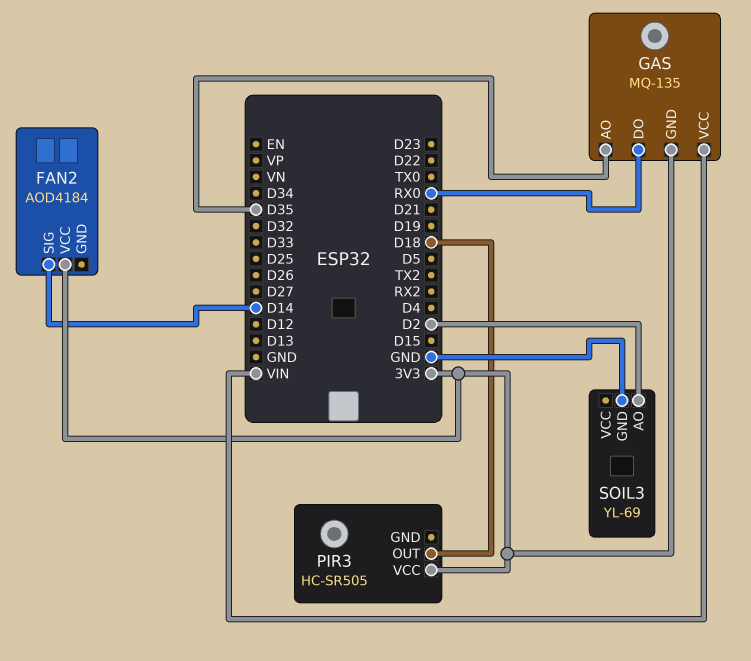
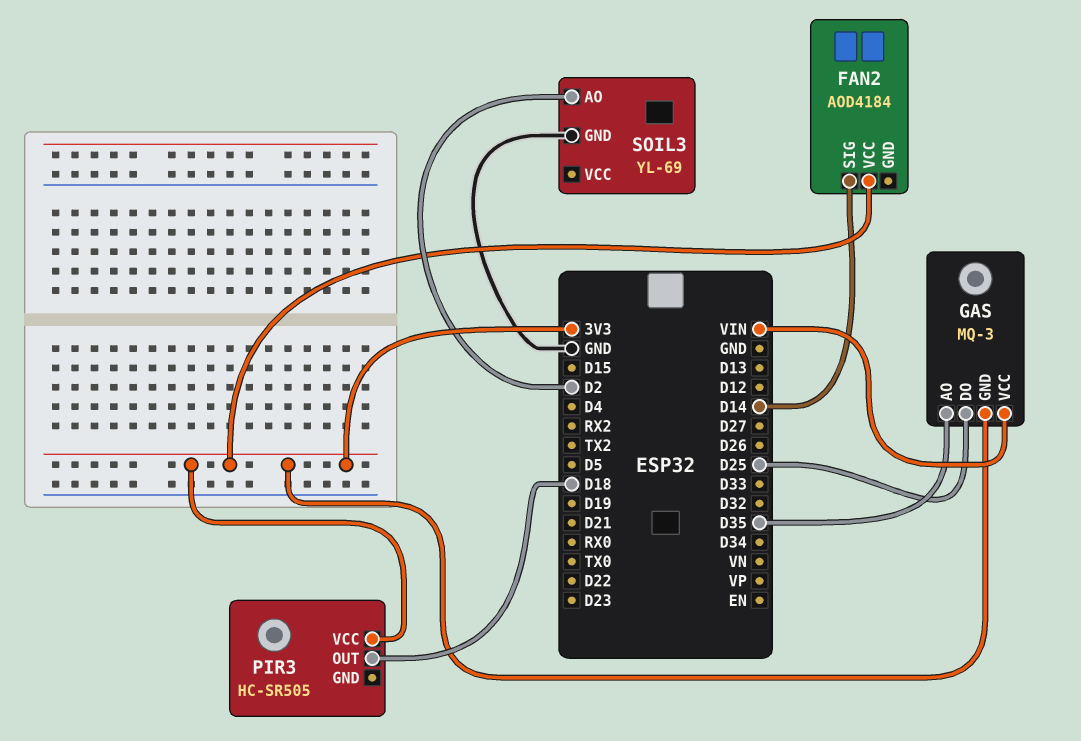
GAS: MQ-135 -> MQ-3
GAS pin DO: RX0 -> D25

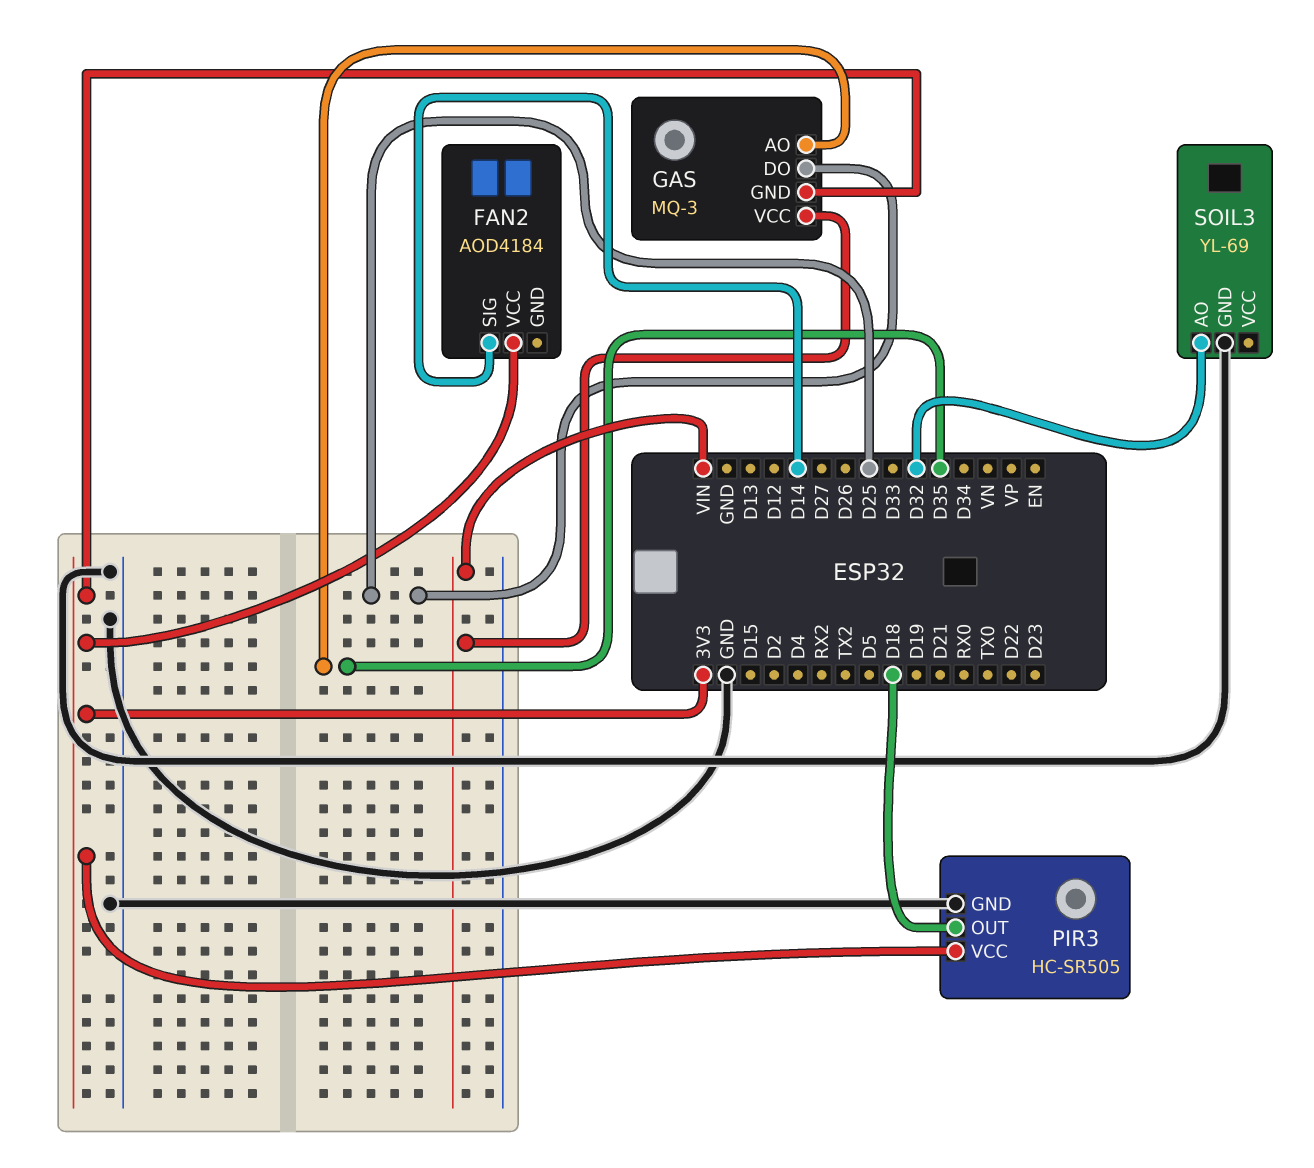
PIR3 pin GND: none -> GND
SOIL3 pin AO: D2 -> D32

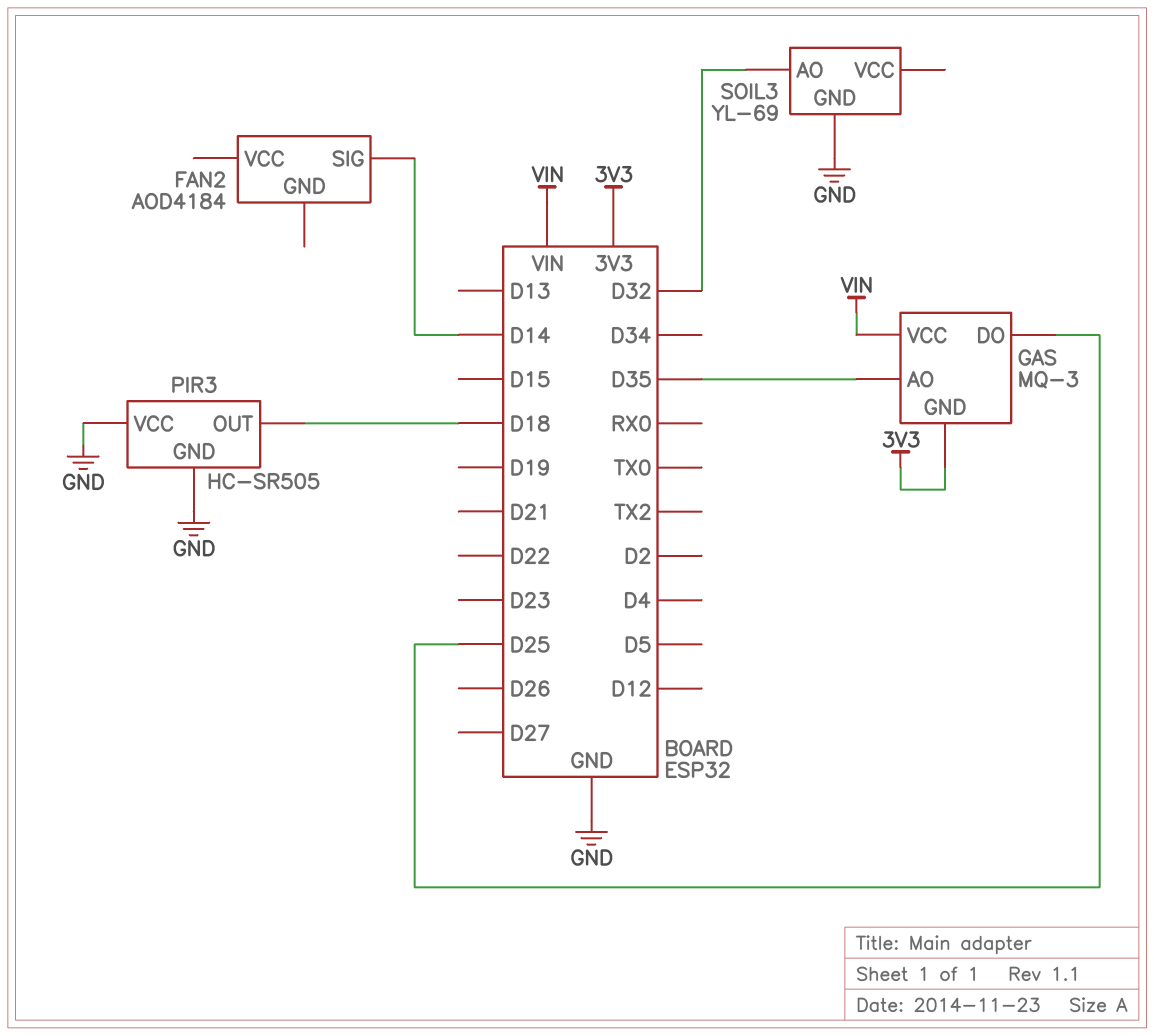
FAN2 pin VCC: 3V3 -> none
PIR3 pin VCC: 3V3 -> GND

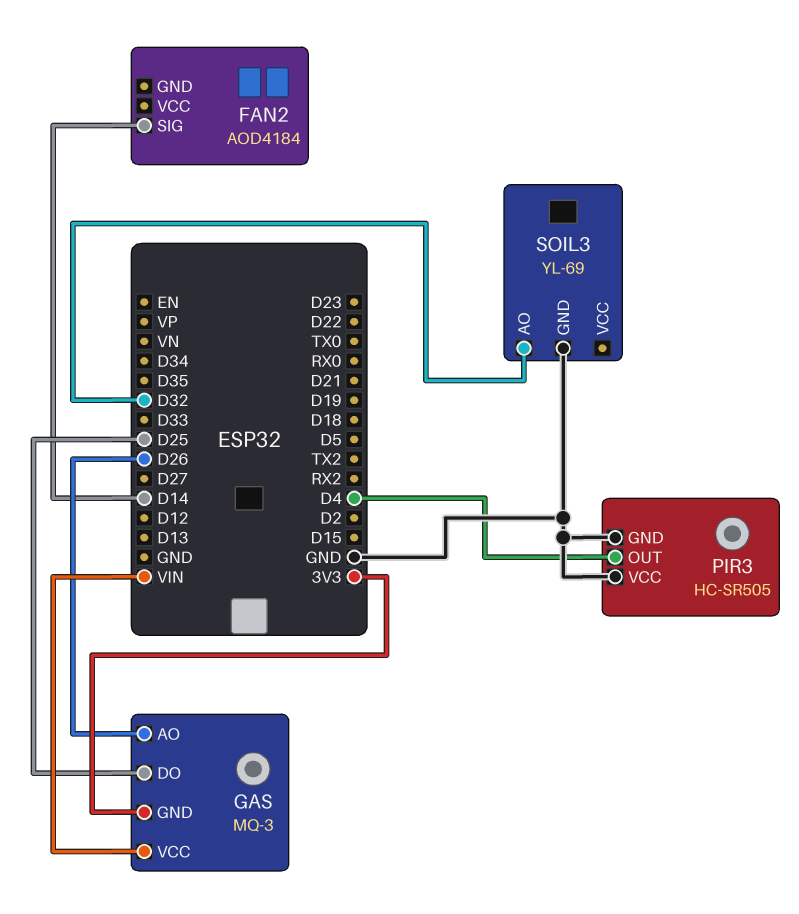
GAS pin AO: D35 -> D26
PIR3 pin OUT: D18 -> D4

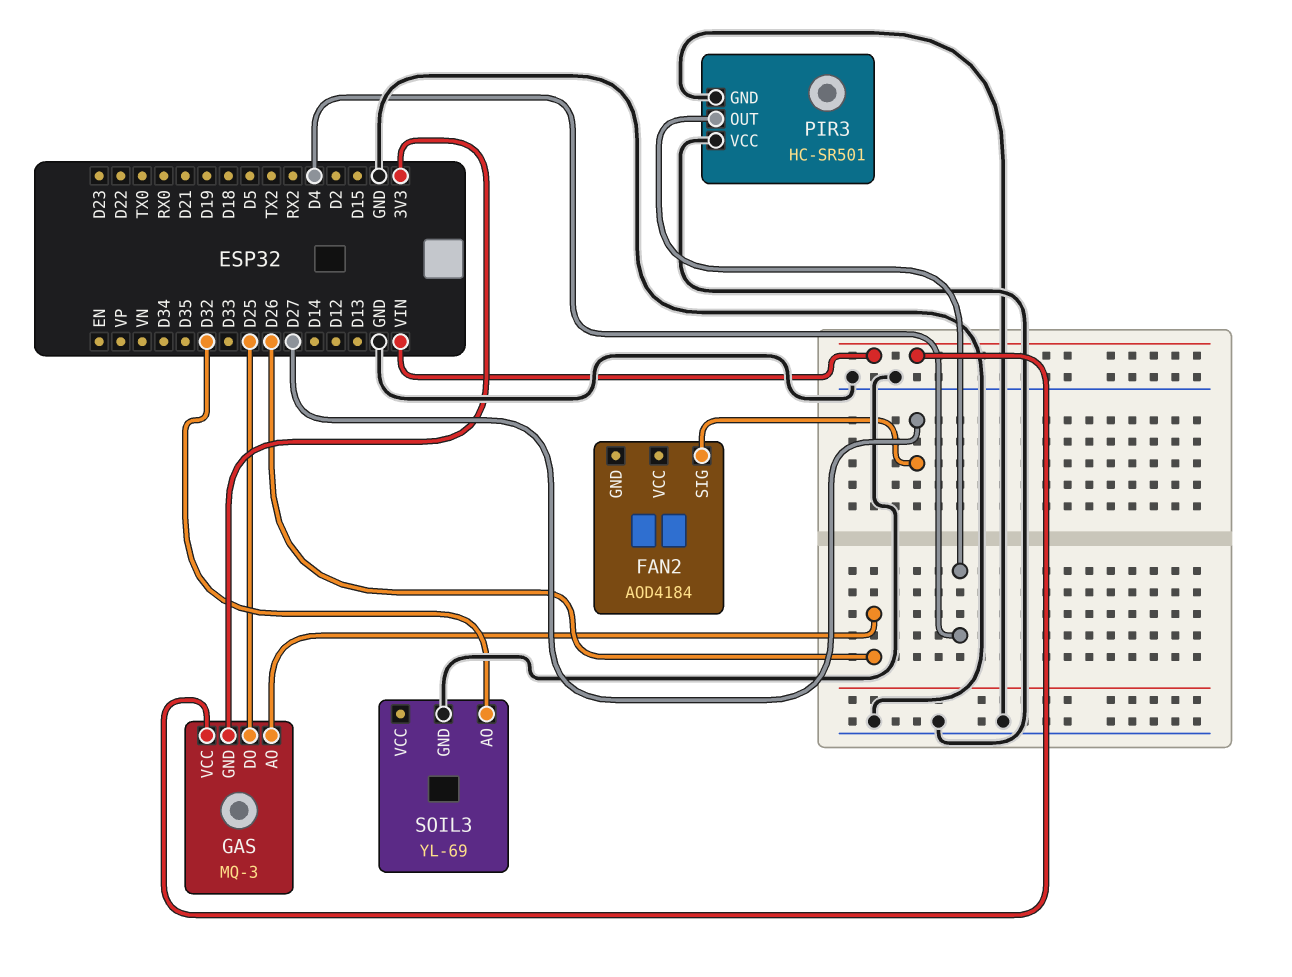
FAN2 pin SIG: D14 -> D27
PIR3: HC-SR505 -> HC-SR501

